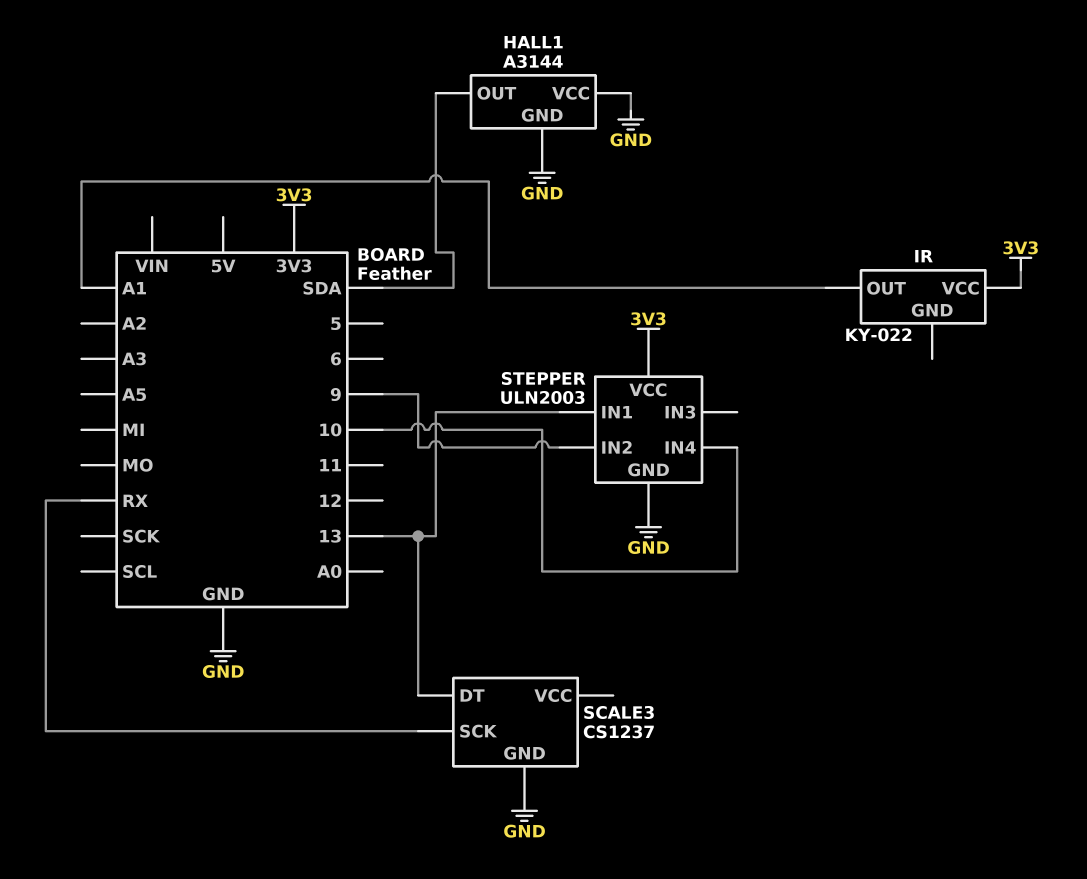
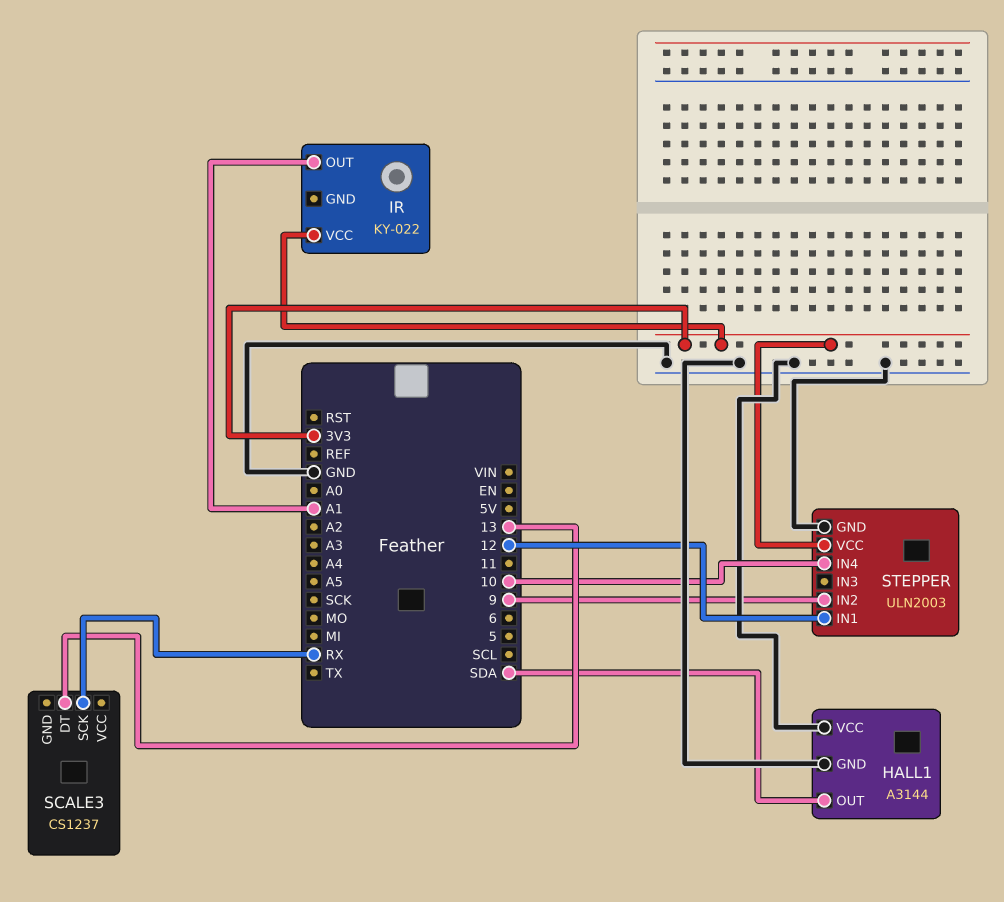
SCALE3 pin GND: GND -> none
STEPPER pin IN1: 13 -> 12

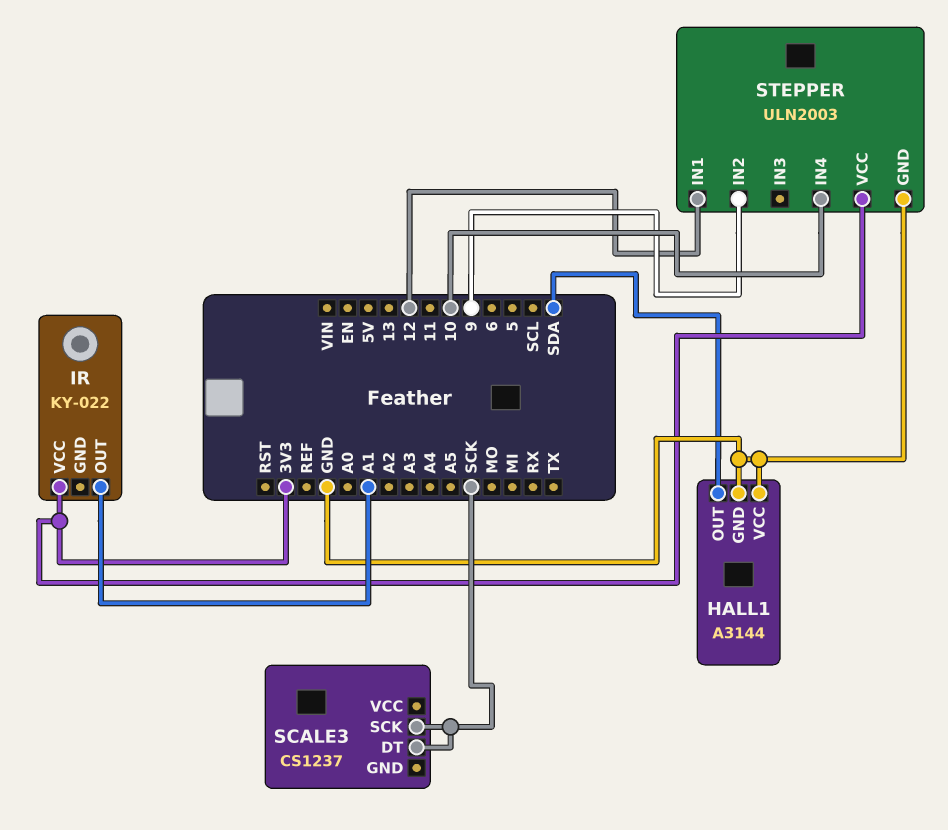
SCALE3 pin DT: 13 -> SCK
SCALE3 pin SCK: RX -> SCK

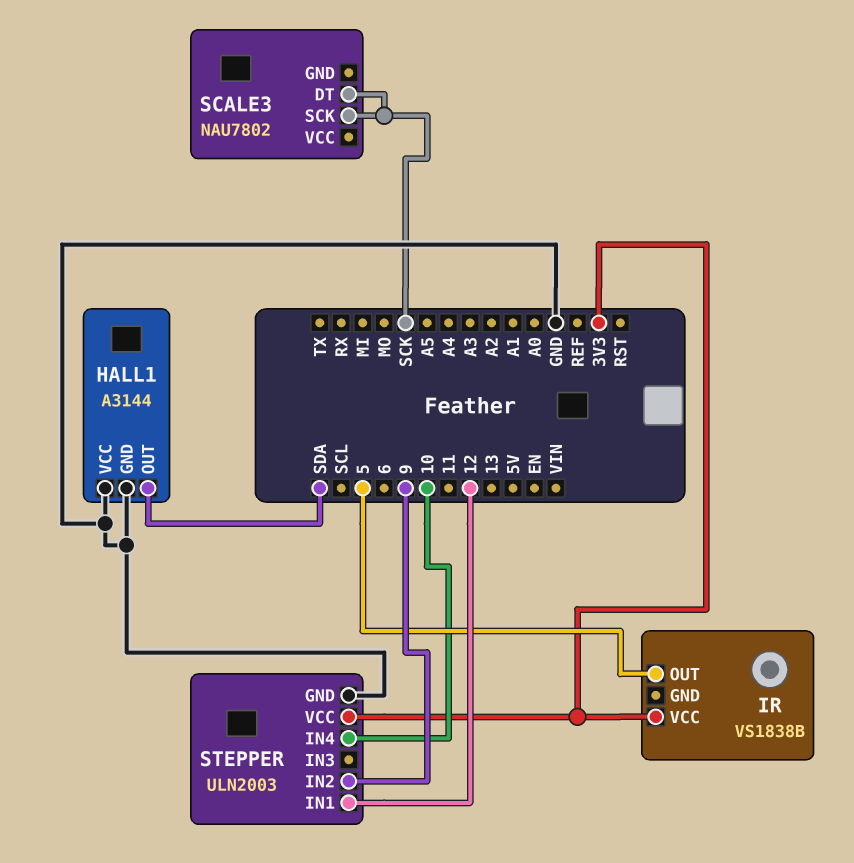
IR: KY-022 -> VS1838B
IR pin OUT: A1 -> 5
SCALE3: CS1237 -> NAU7802

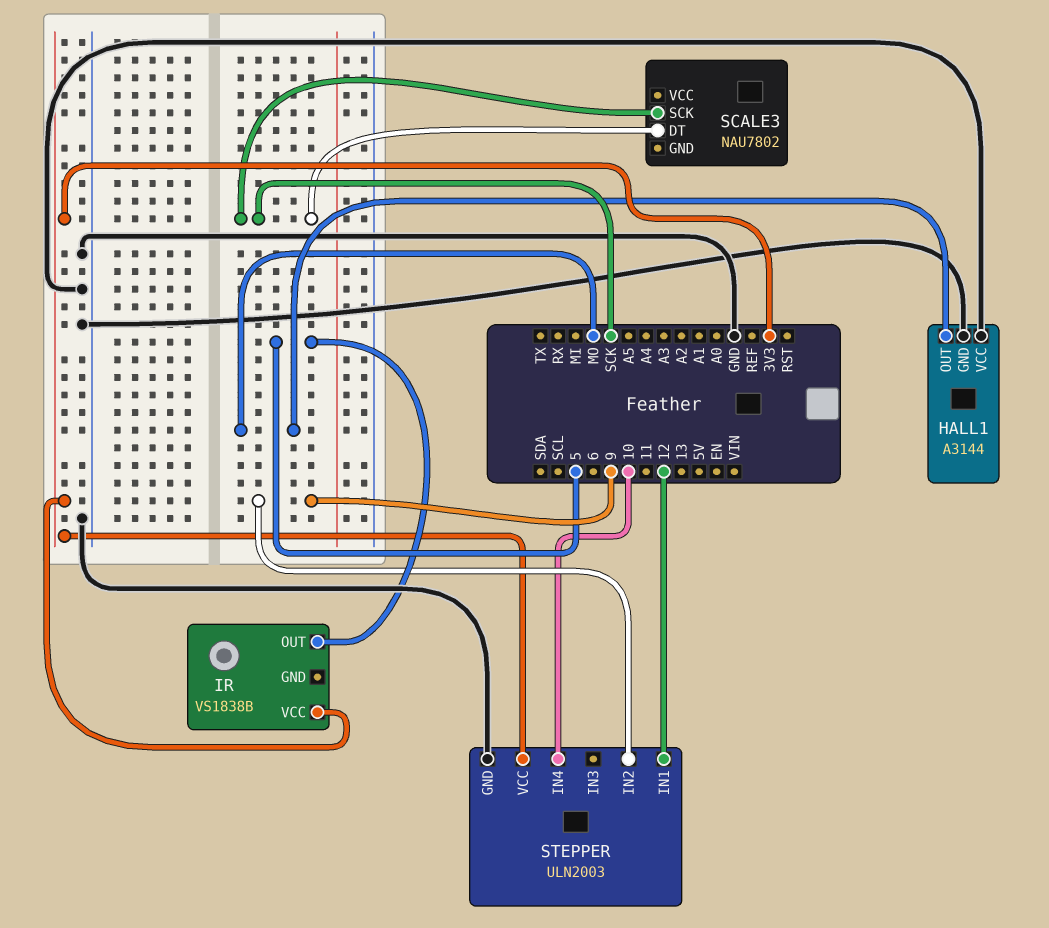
HALL1 pin OUT: SDA -> MO

